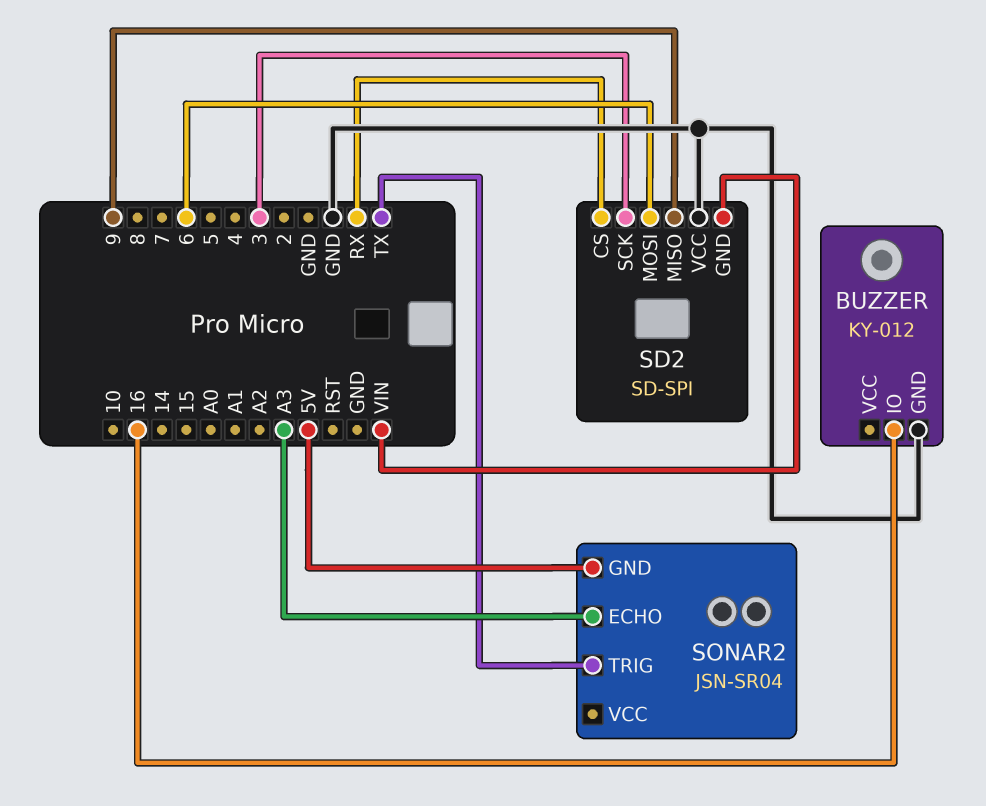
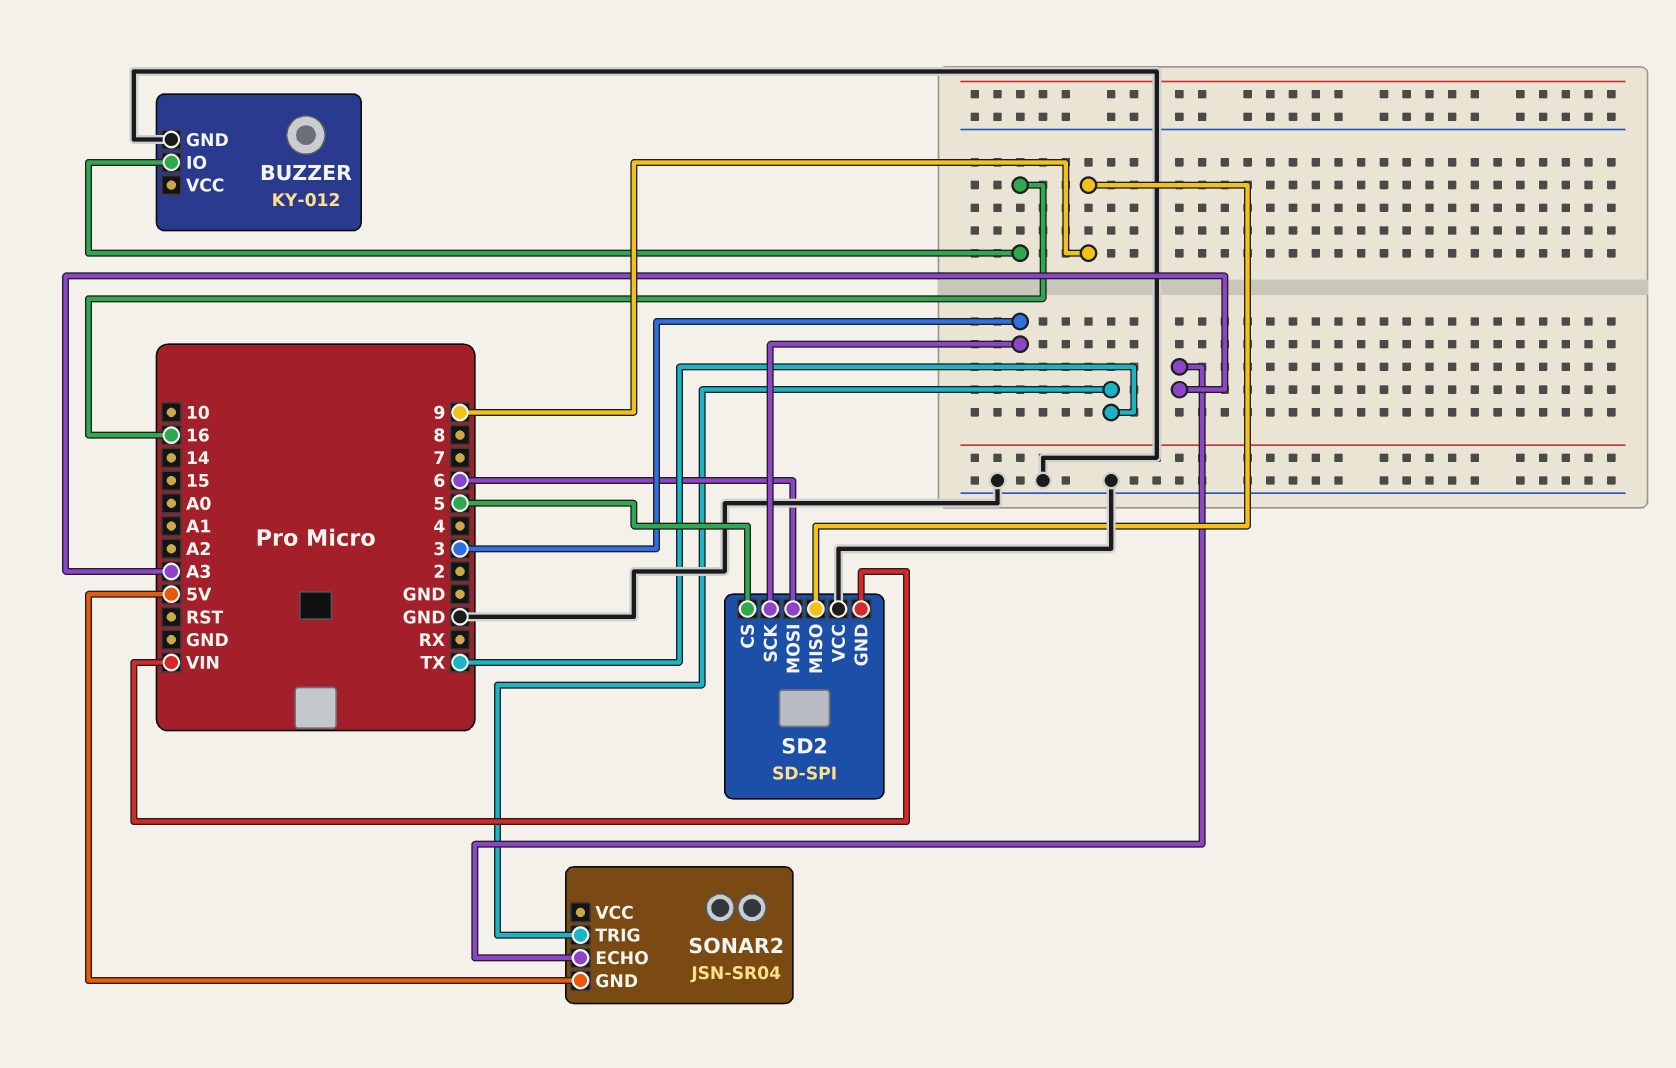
SD2 pin CS: RX -> 5

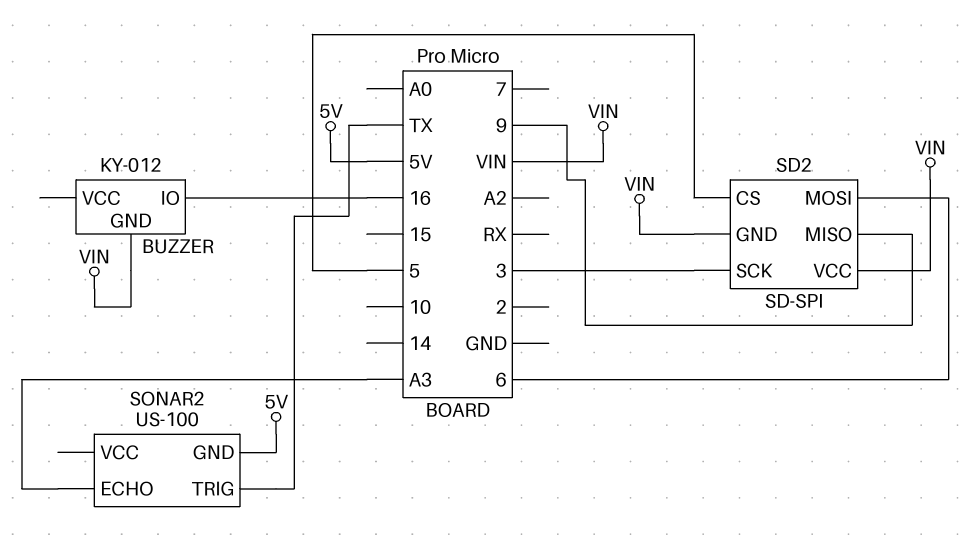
BUZZER pin GND: GND -> VIN
SD2 pin VCC: GND -> VIN
SONAR2: JSN-SR04 -> US-100

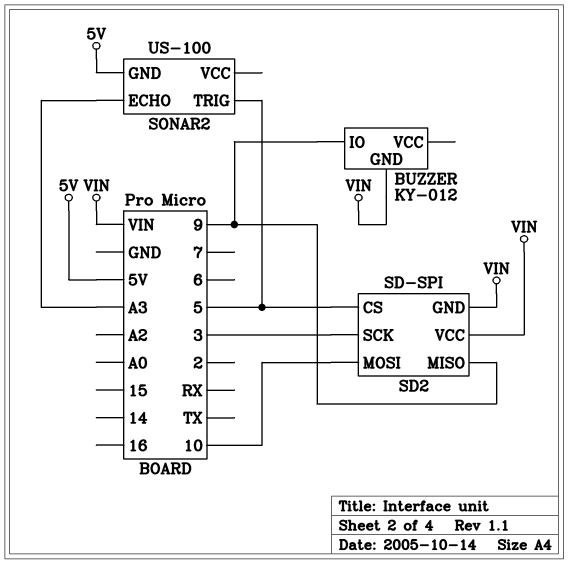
BUZZER pin IO: 16 -> 9
SD2 pin MOSI: 6 -> 10
SONAR2 pin TRIG: TX -> 5

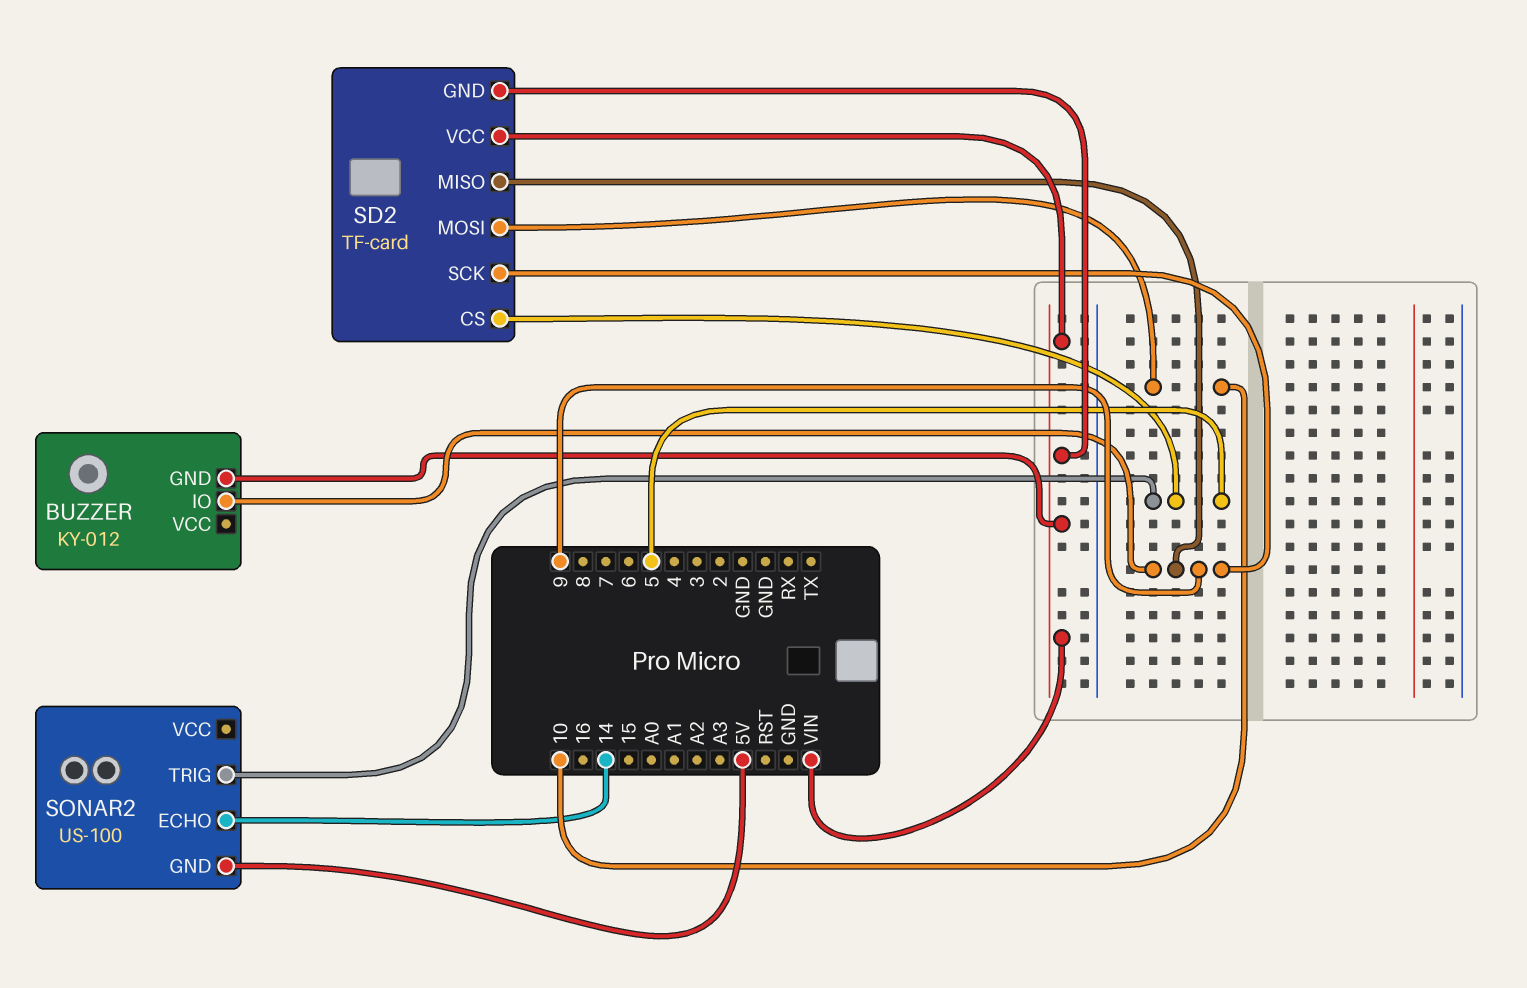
SD2: SD-SPI -> TF-card
SD2 pin SCK: 3 -> 9
SONAR2 pin ECHO: A3 -> 14

